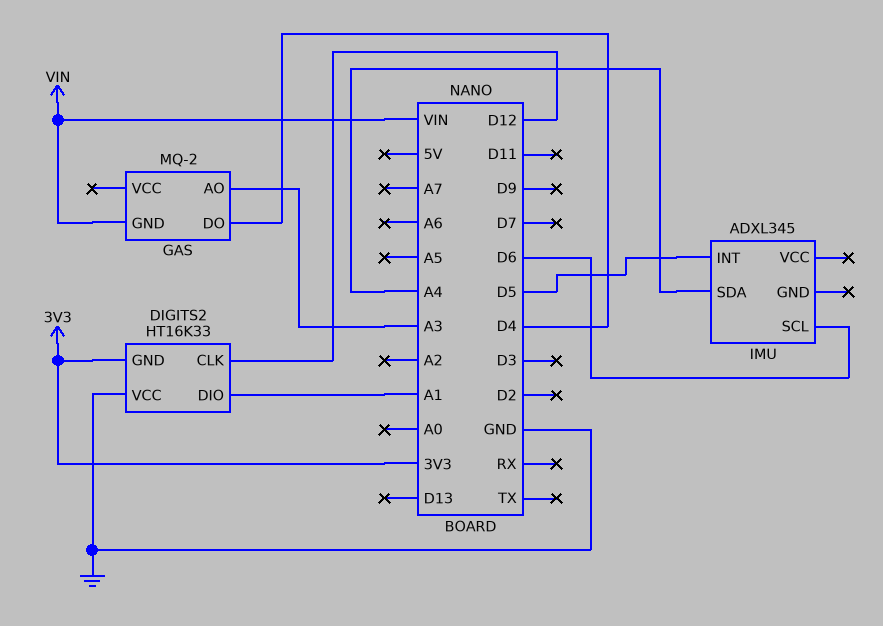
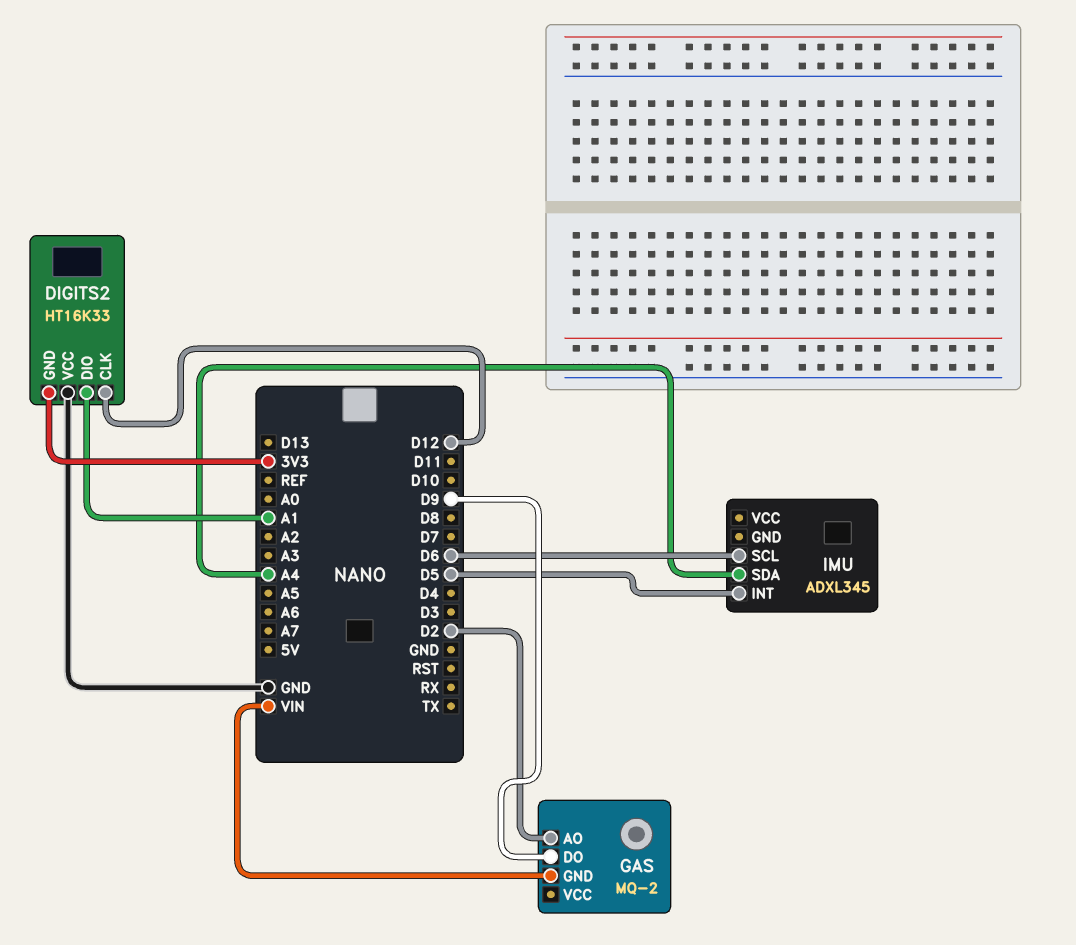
GAS pin AO: A3 -> D2
GAS pin DO: D4 -> D9

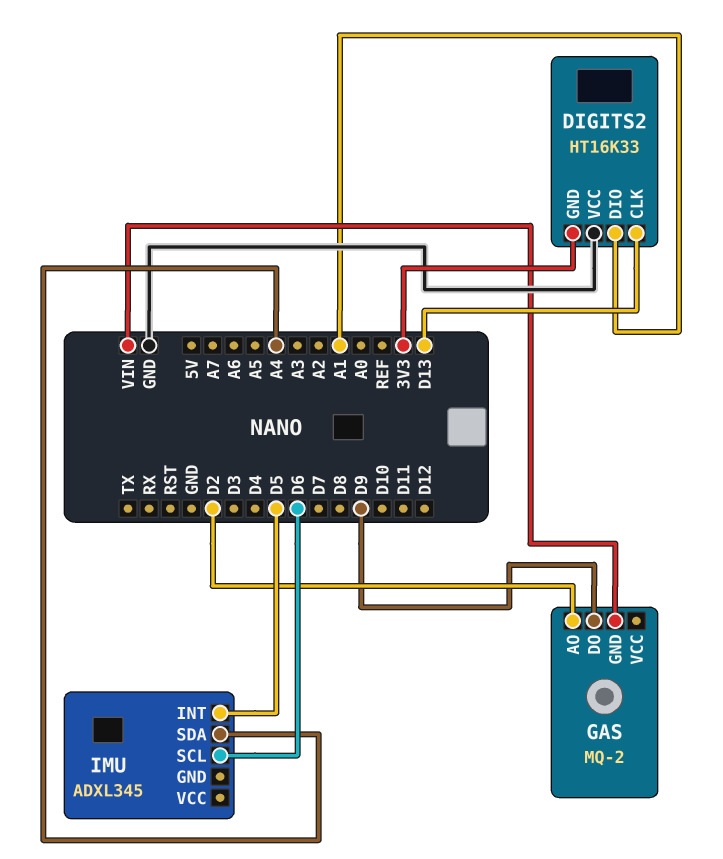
DIGITS2 pin CLK: D12 -> D13

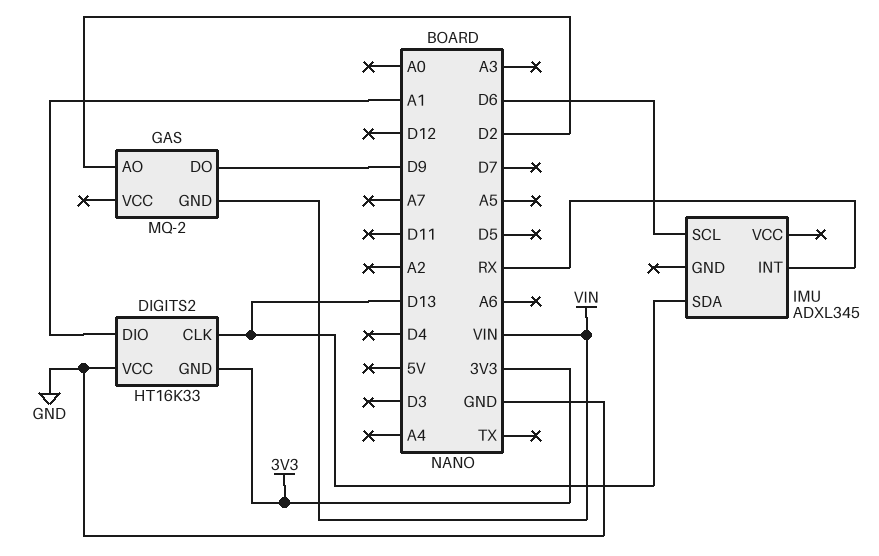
IMU pin INT: D5 -> RX
IMU pin SDA: A4 -> D13

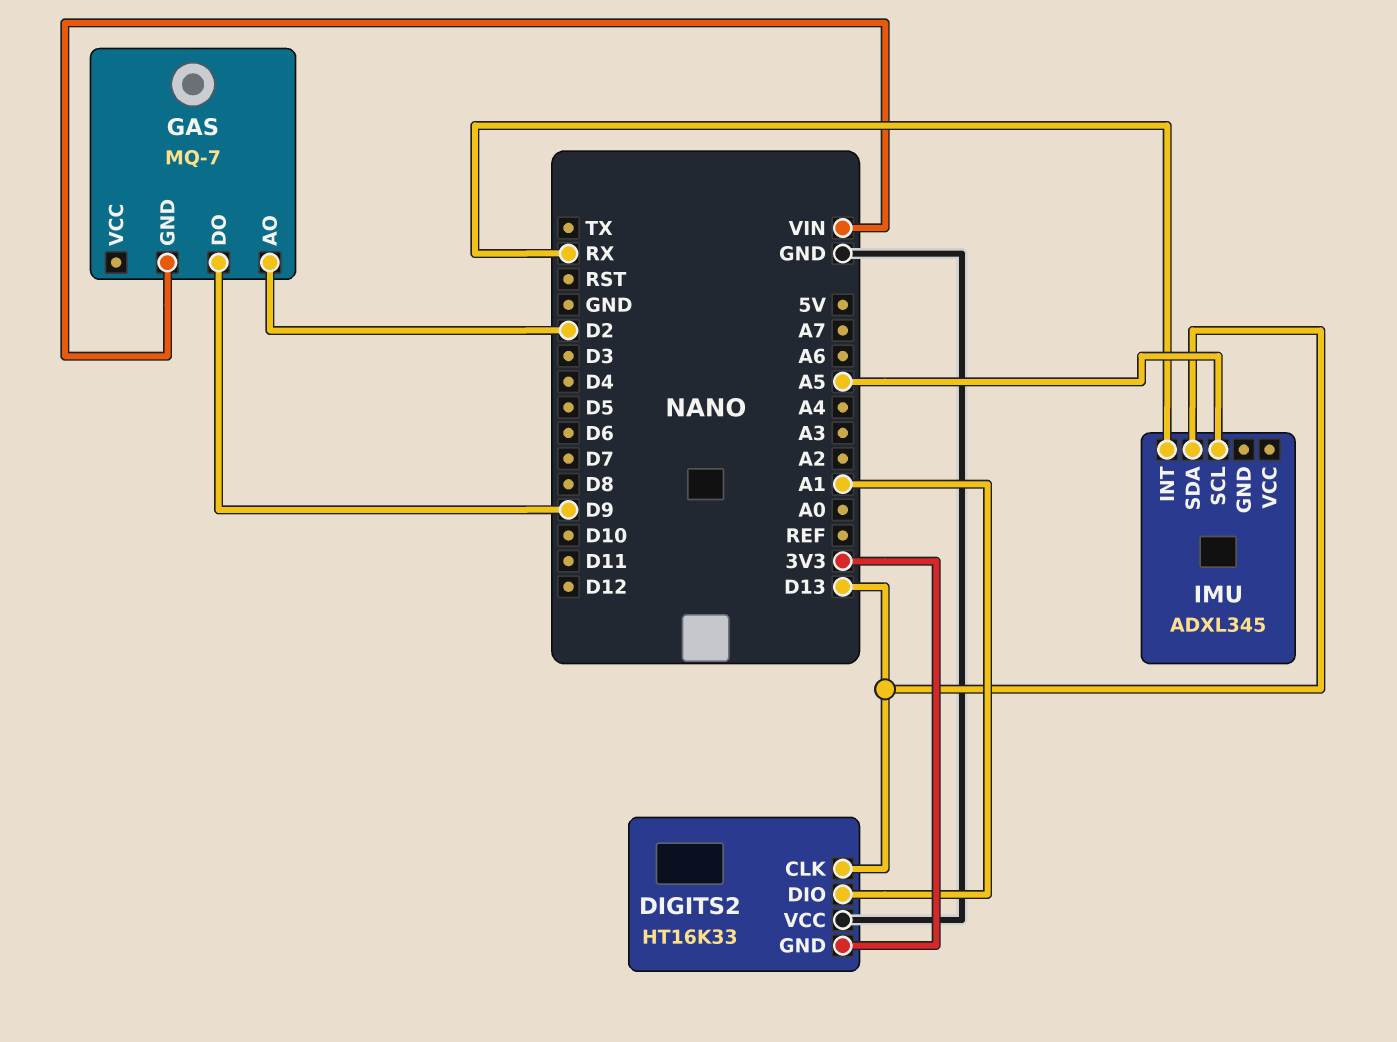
GAS: MQ-2 -> MQ-7
IMU pin SCL: D6 -> A5

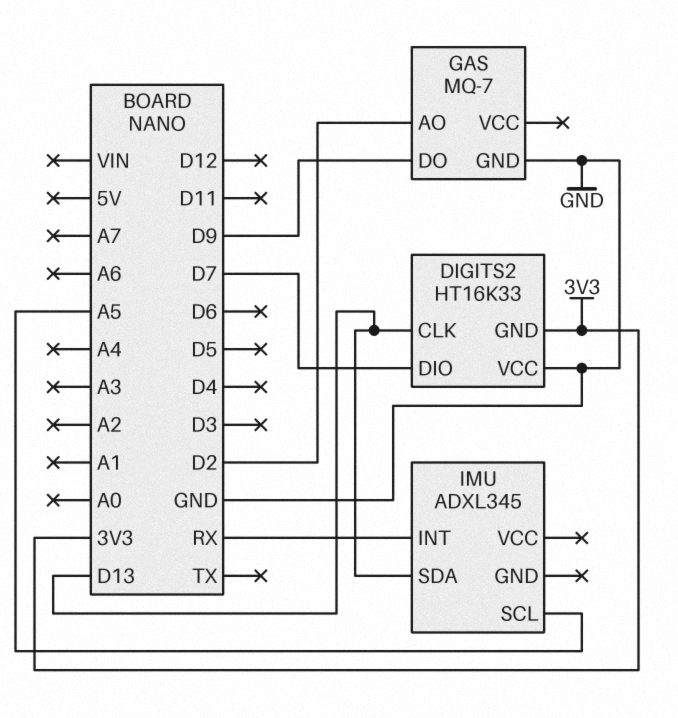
DIGITS2 pin DIO: A1 -> D7
GAS pin GND: VIN -> GND

